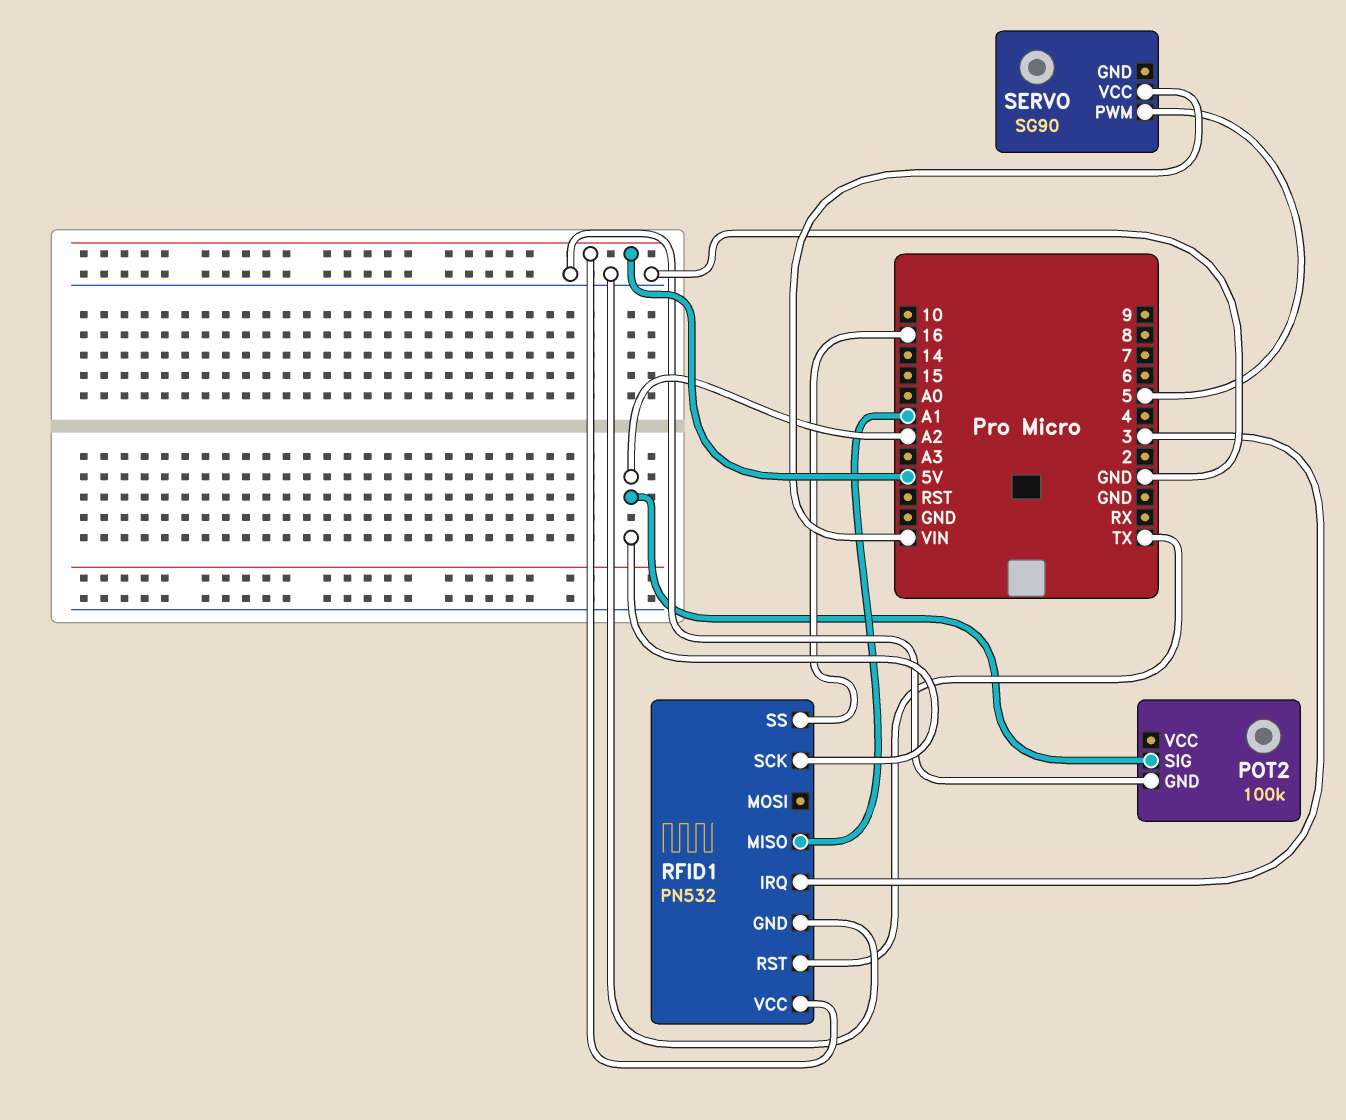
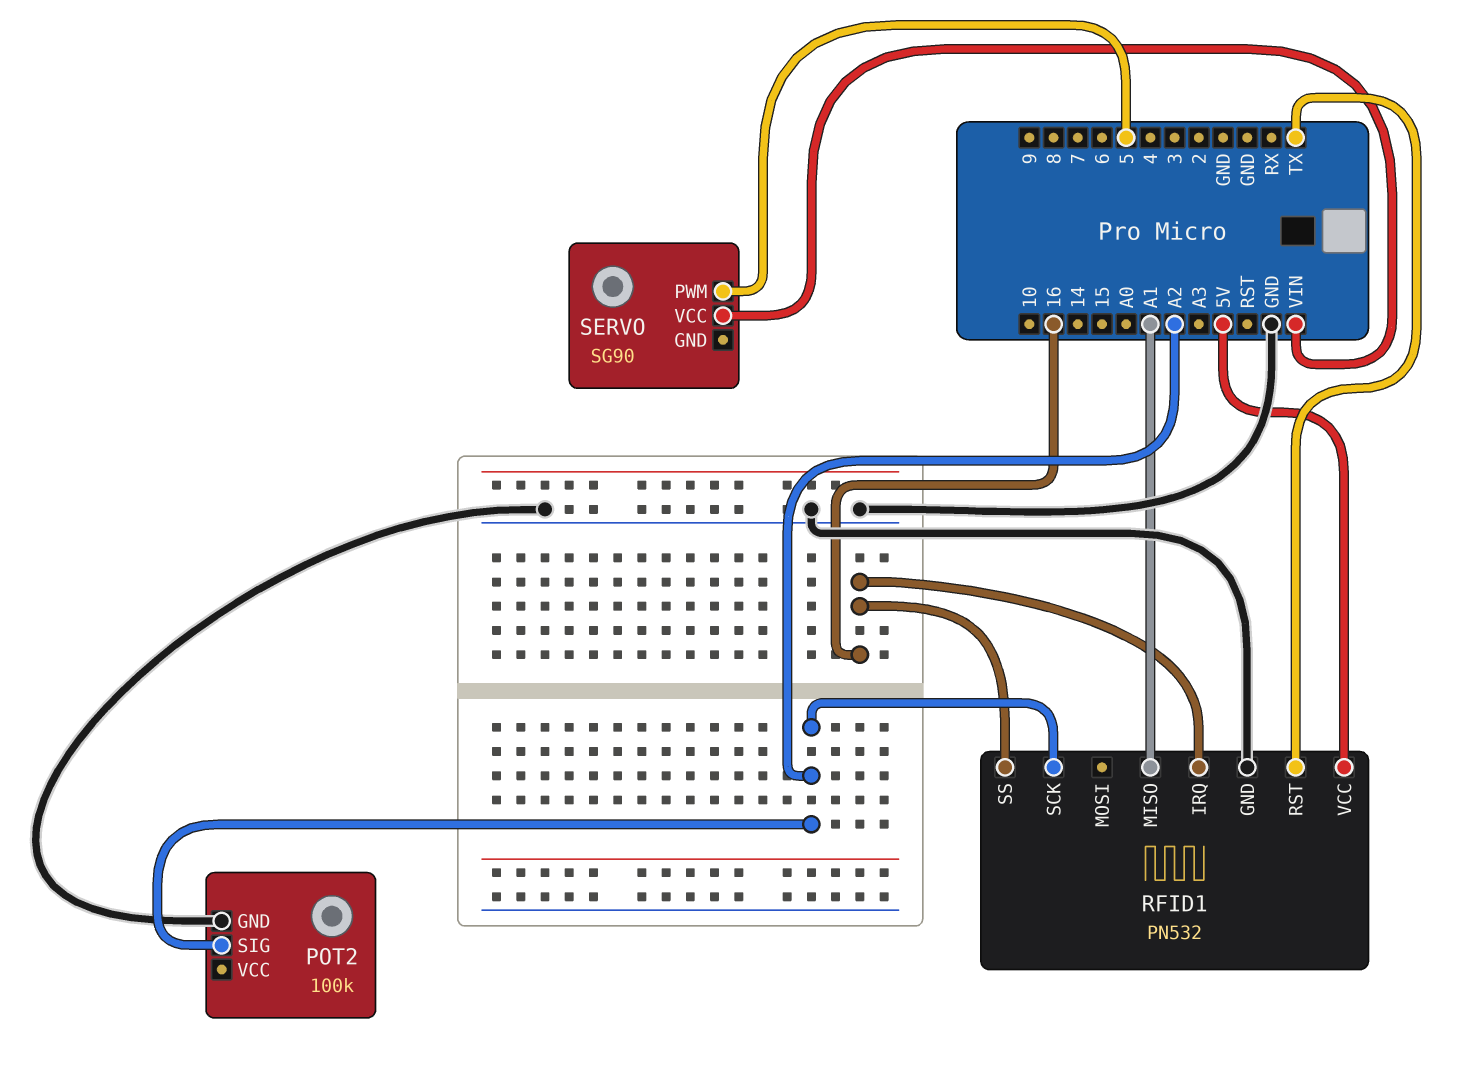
RFID1 pin IRQ: 3 -> 16

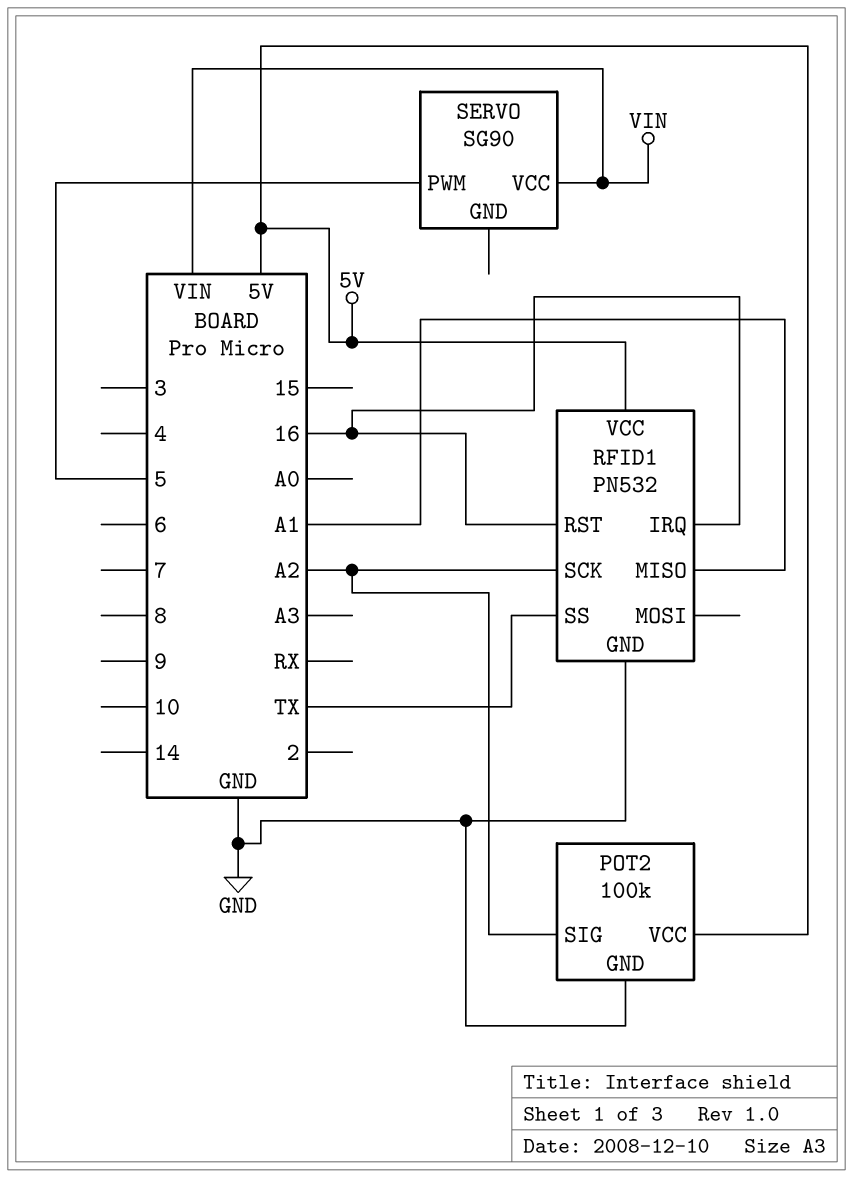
POT2 pin VCC: none -> 5V
RFID1 pin RST: TX -> 16
RFID1 pin SS: 16 -> TX

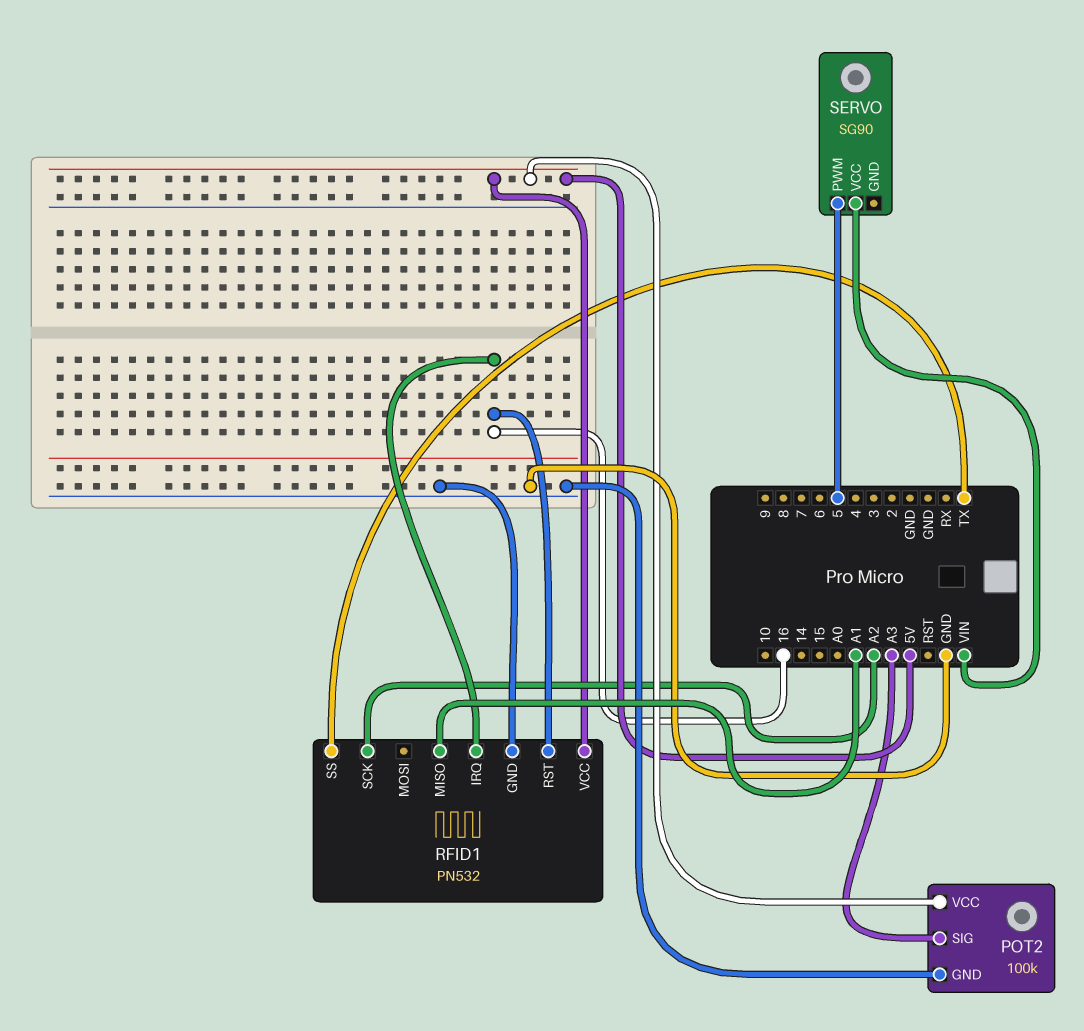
POT2 pin SIG: A2 -> A3

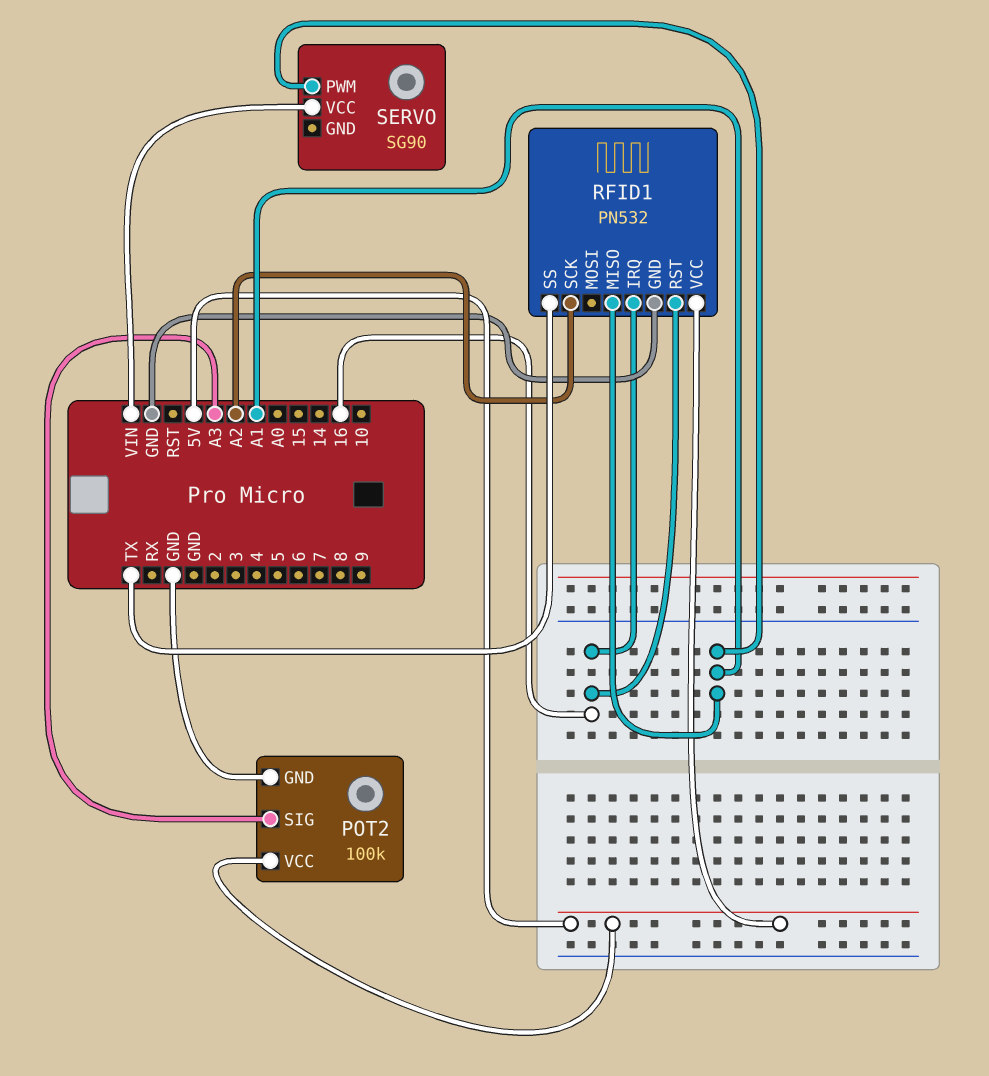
SERVO pin PWM: 5 -> A1

